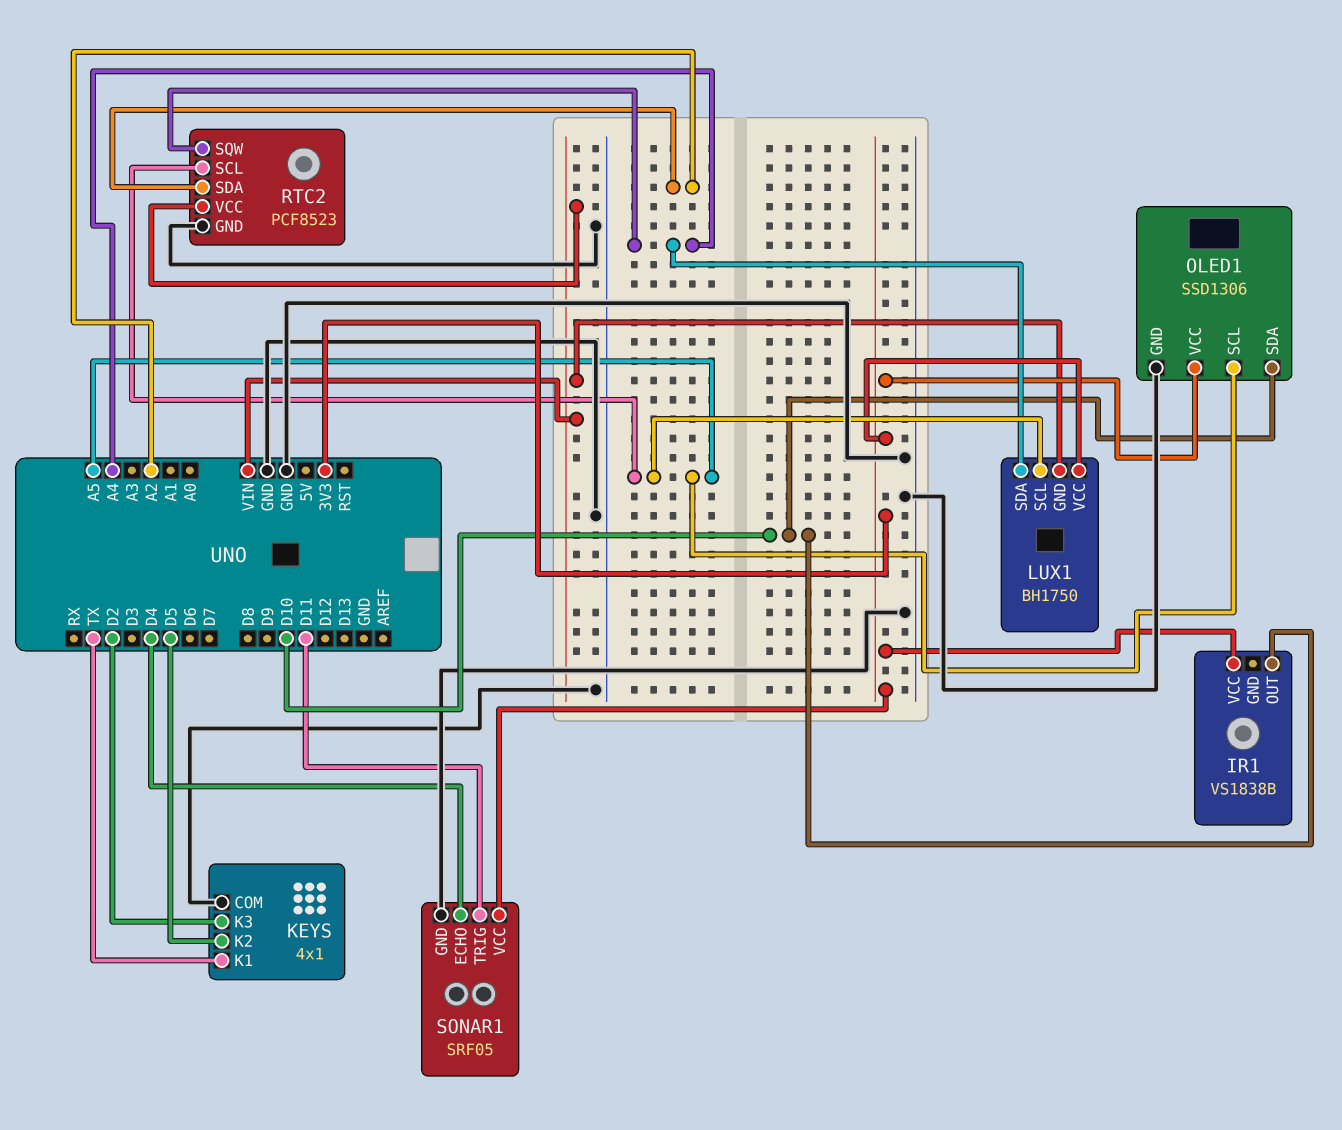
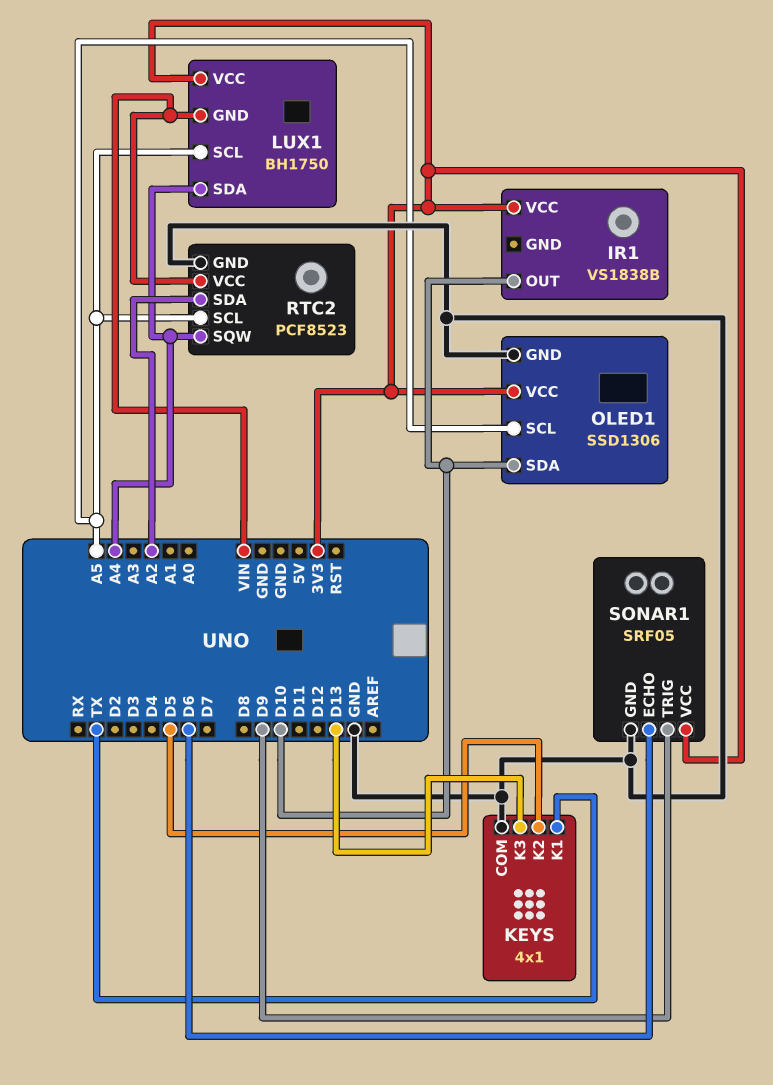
KEYS pin K3: D2 -> D13
SONAR1 pin ECHO: D4 -> D6
SONAR1 pin TRIG: D11 -> D9

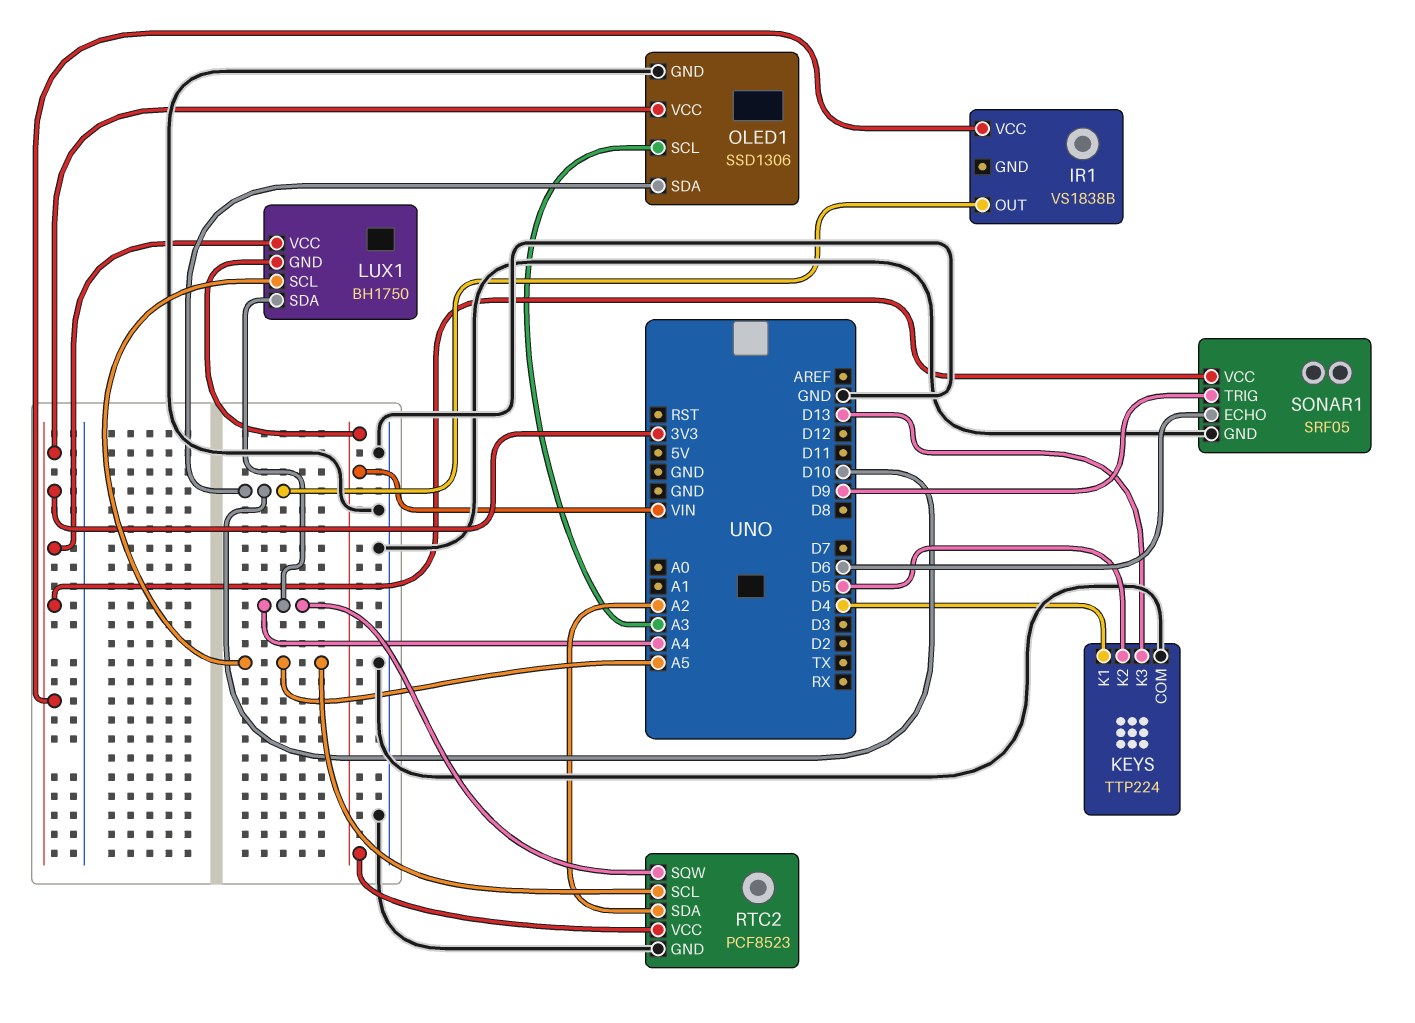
KEYS: 4x1 -> TTP224
KEYS pin K1: TX -> D4
OLED1 pin SCL: A5 -> A3

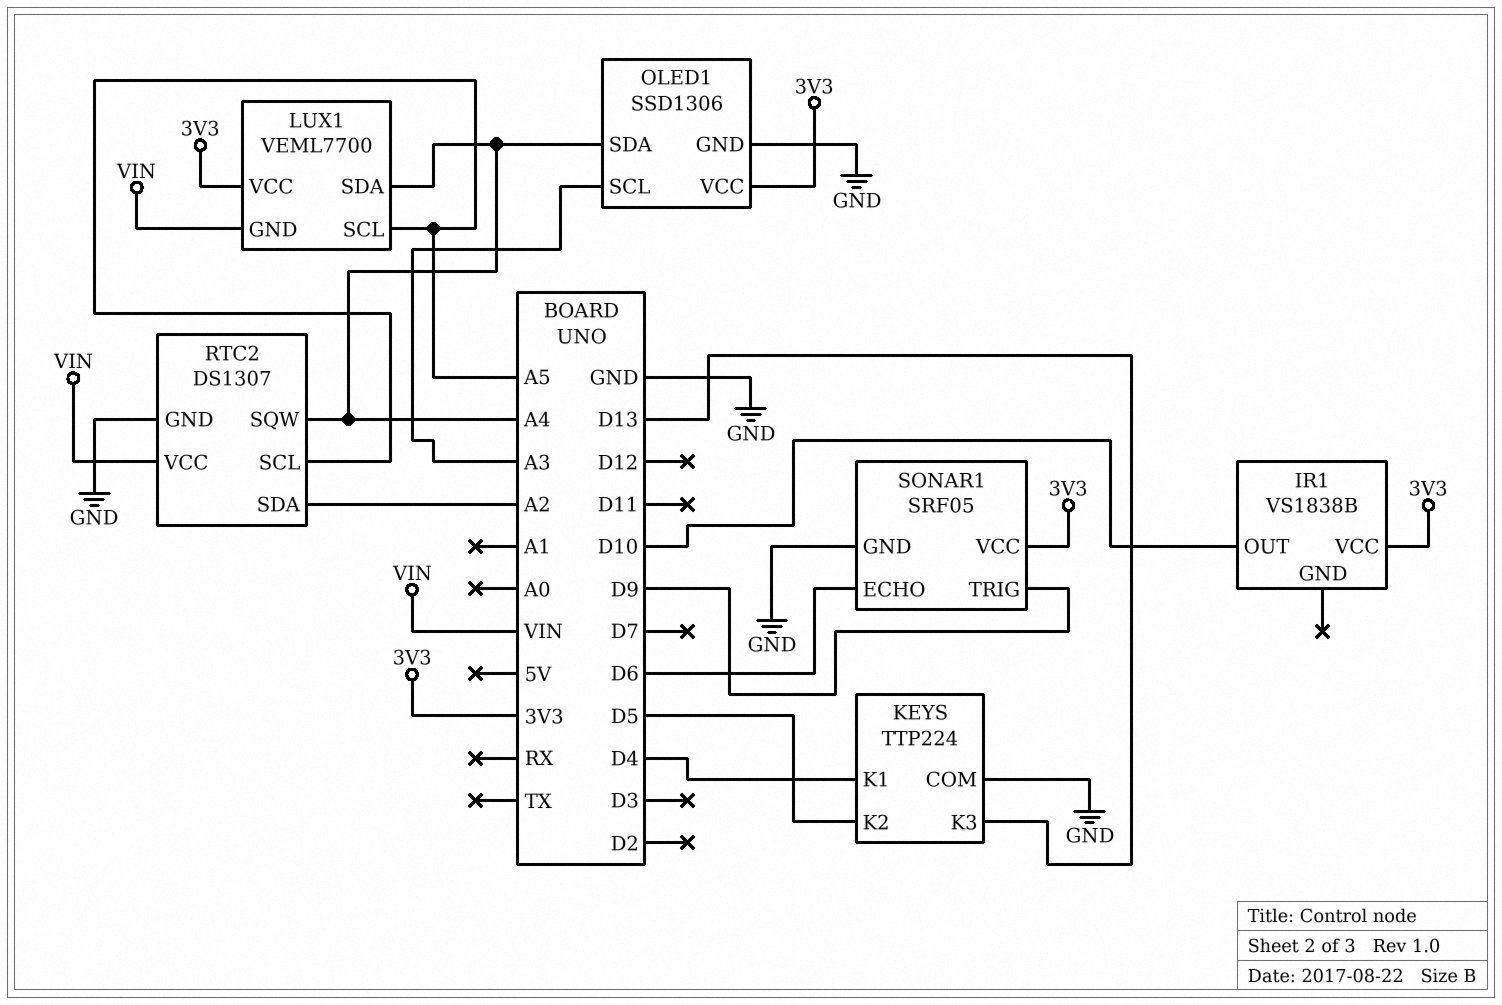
LUX1: BH1750 -> VEML7700
OLED1 pin SDA: D10 -> A4
RTC2: PCF8523 -> DS1307

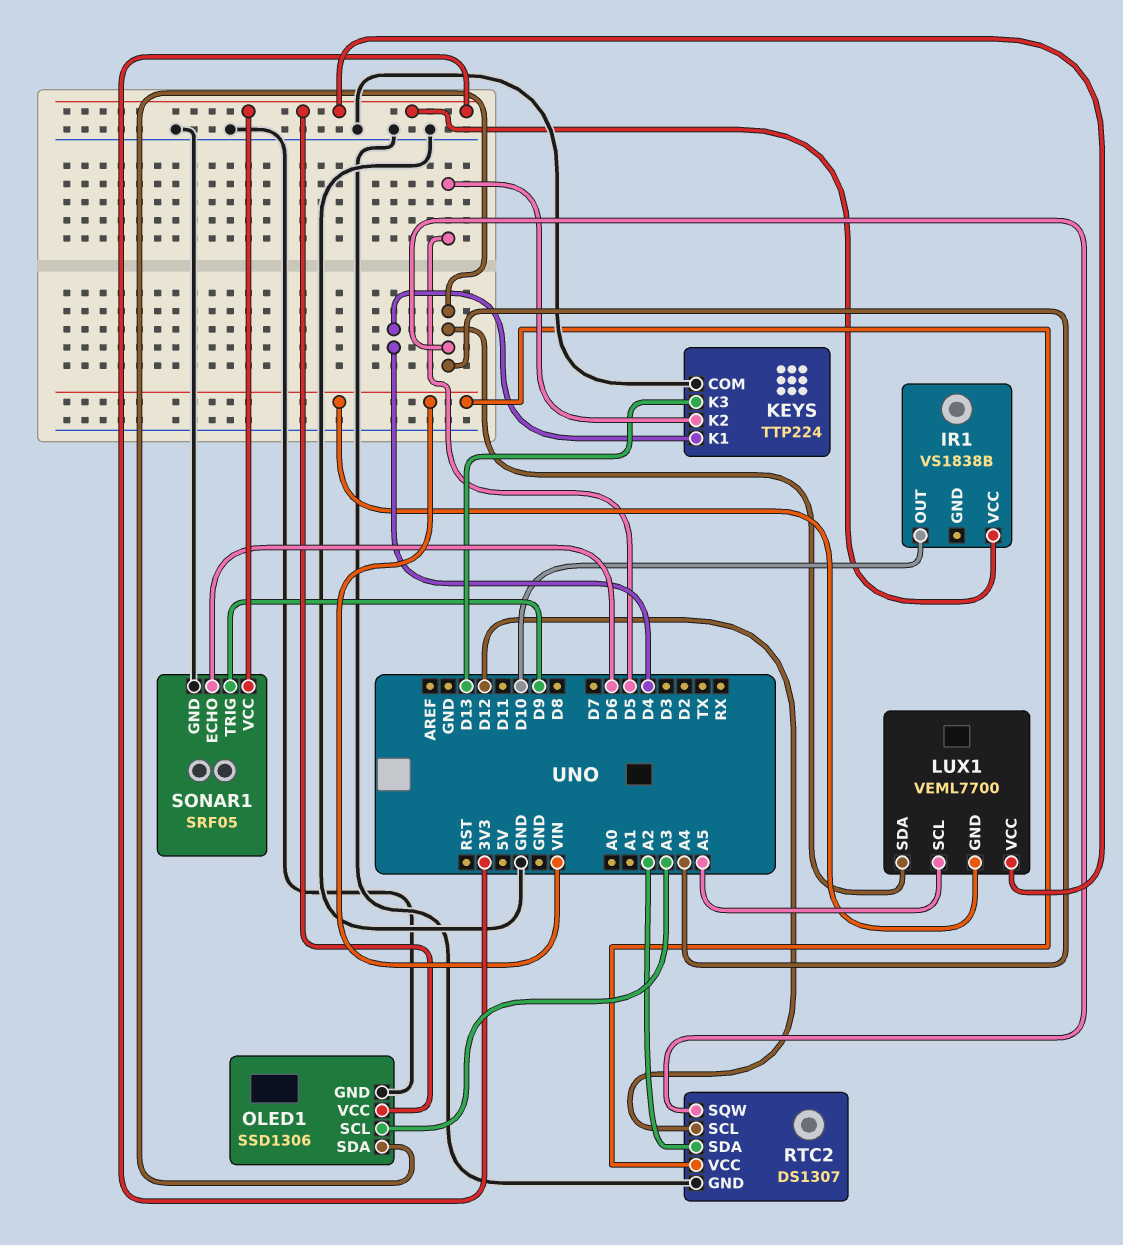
RTC2 pin SCL: A5 -> D12

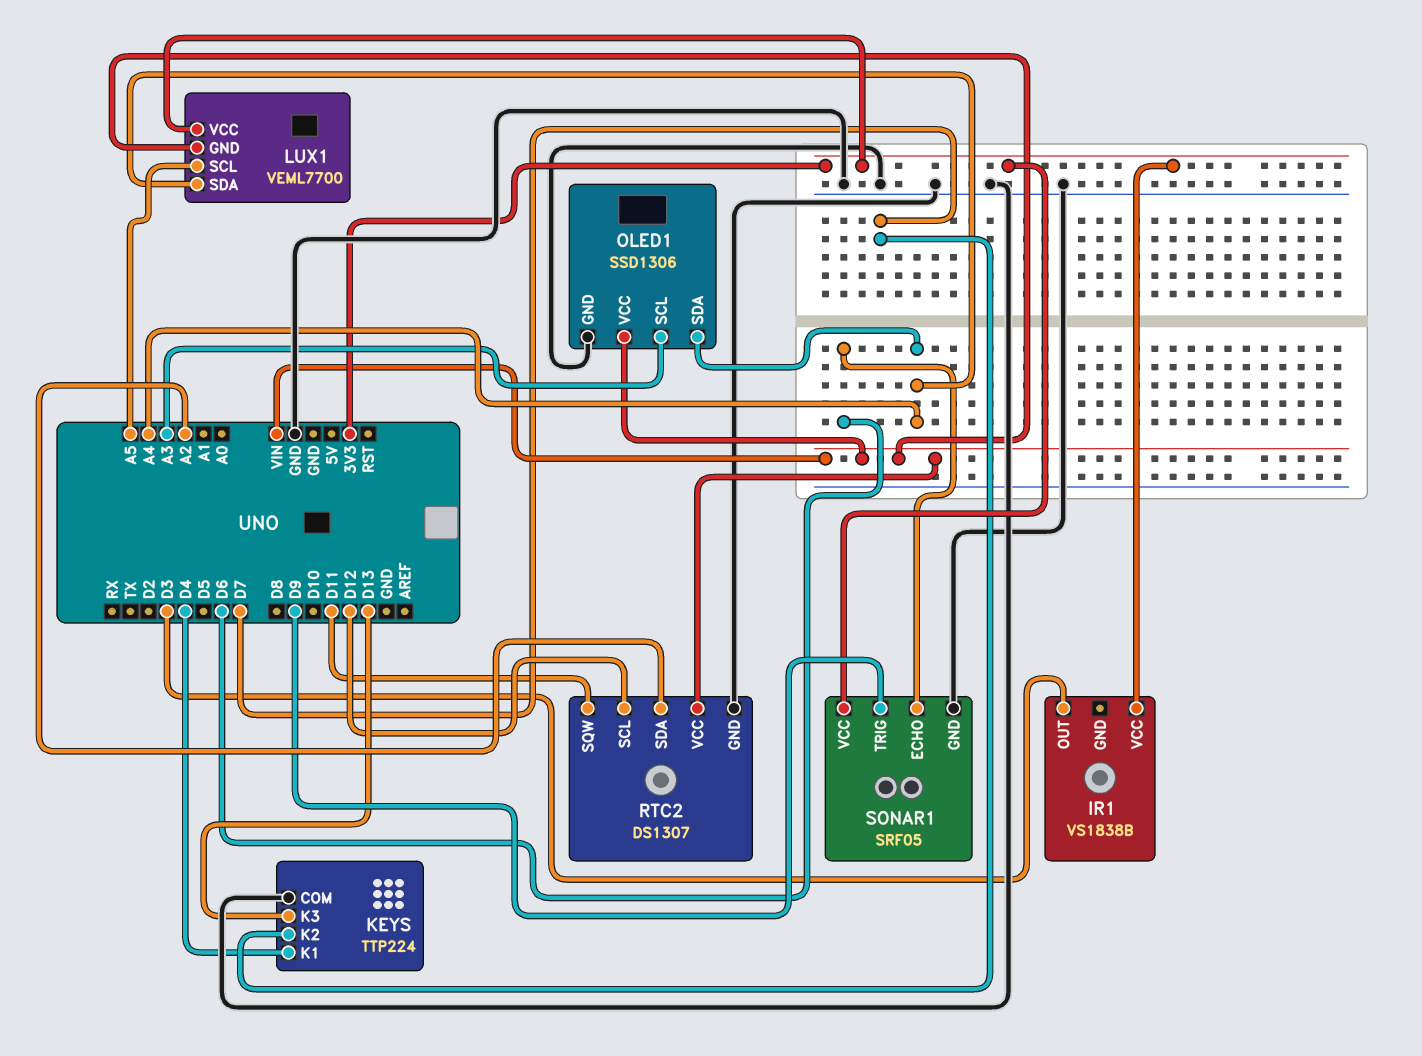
IR1 pin OUT: D10 -> D3
KEYS pin K2: D5 -> D7
OLED1 pin VCC: 3V3 -> VIN
RTC2 pin SQW: A4 -> D11

